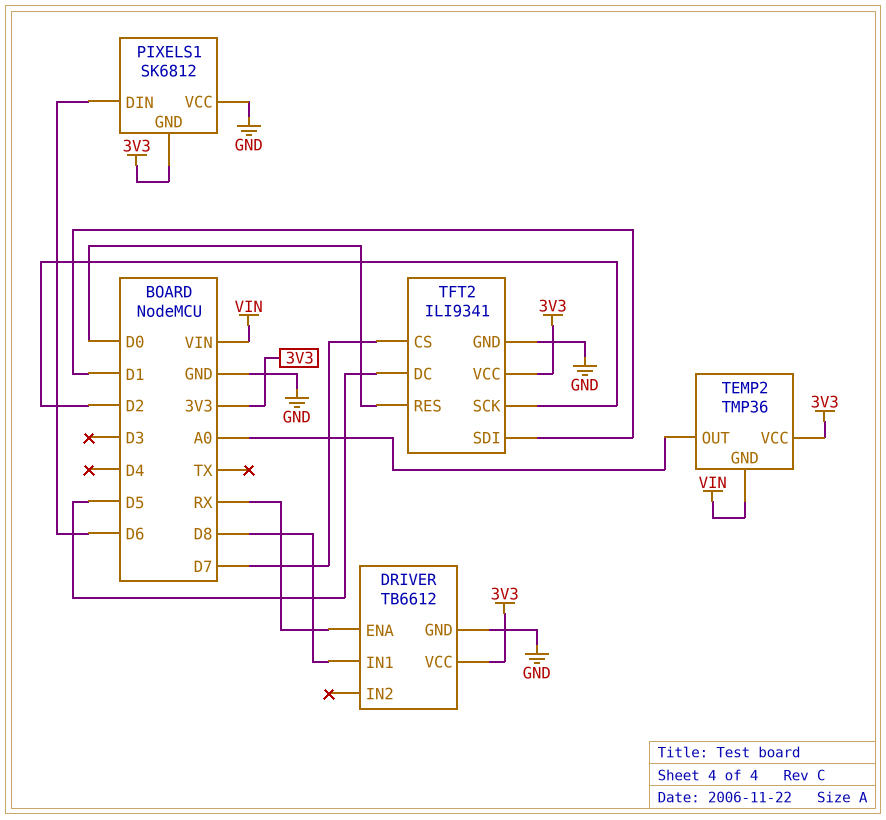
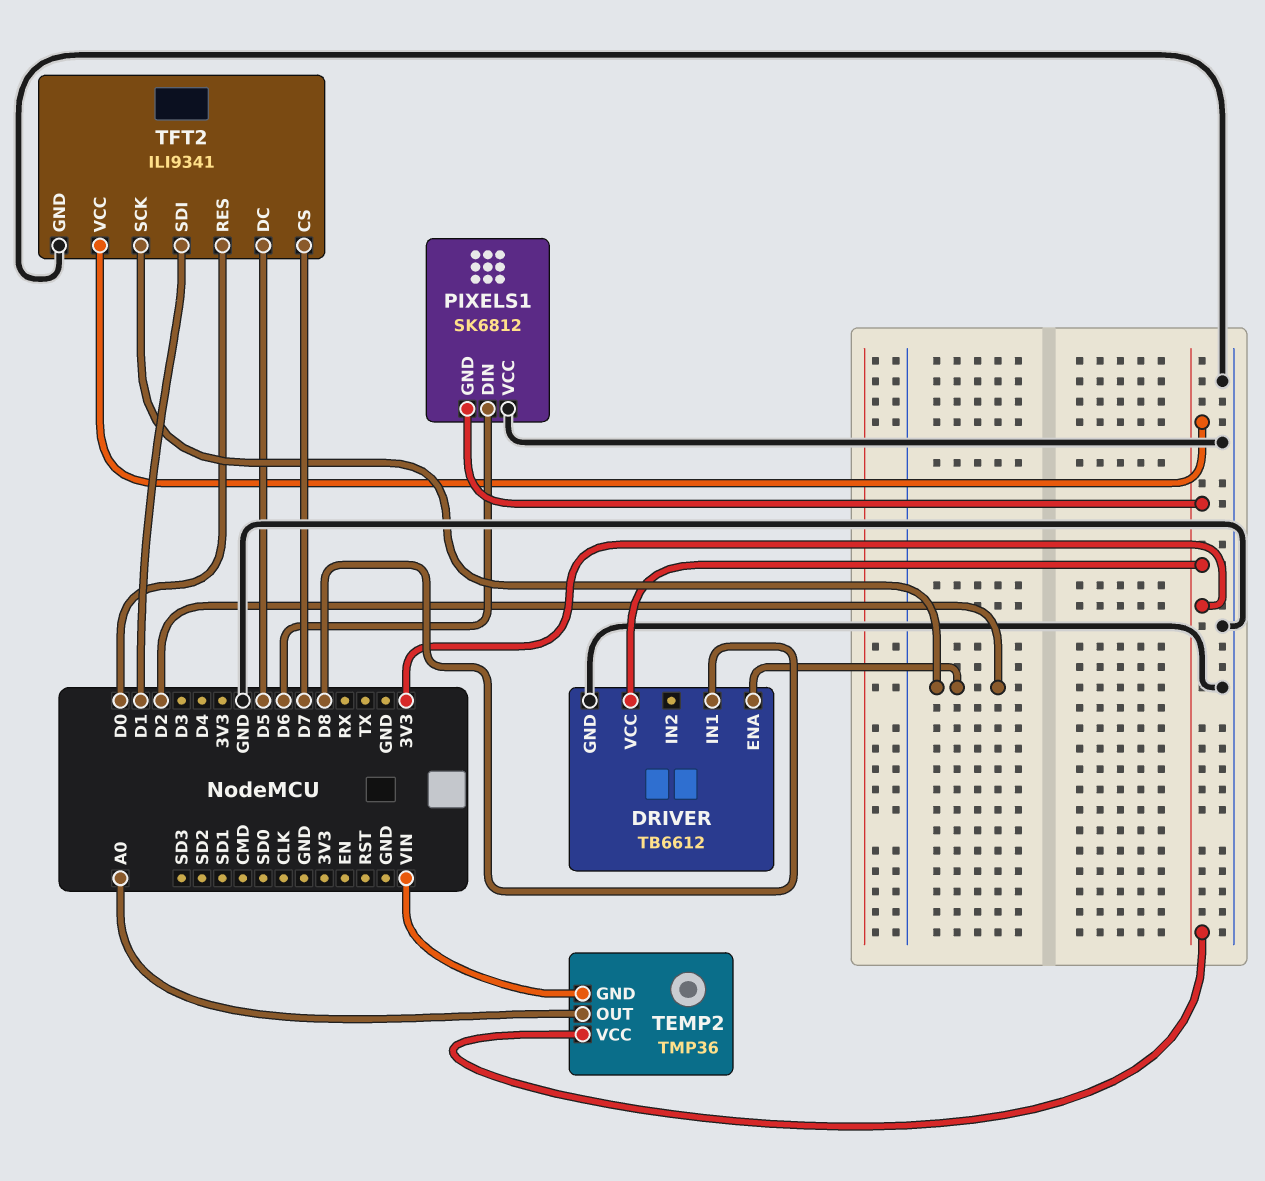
DRIVER pin ENA: RX -> D2

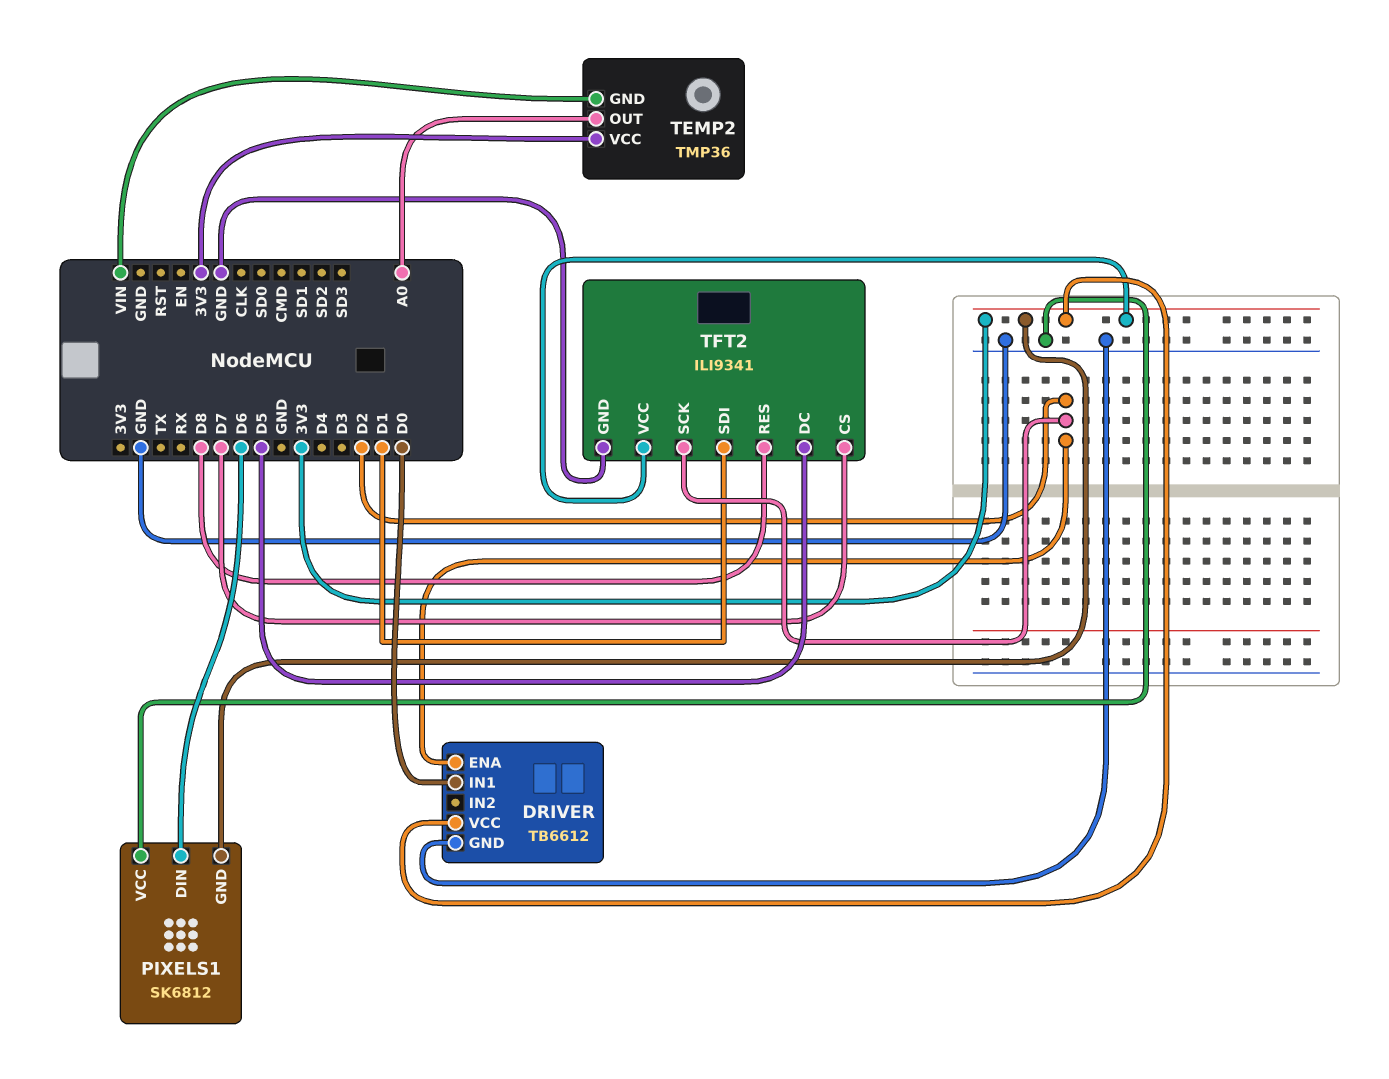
DRIVER pin IN1: D8 -> D0
TFT2 pin RES: D0 -> D8

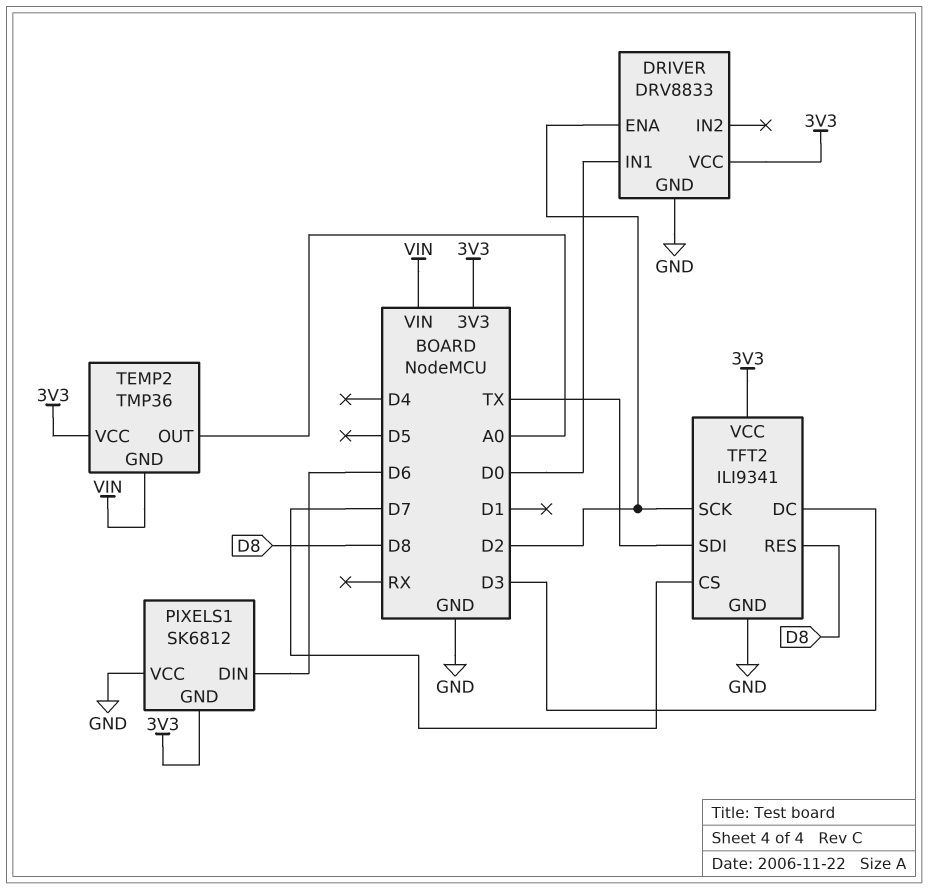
DRIVER: TB6612 -> DRV8833
TFT2 pin DC: D5 -> D3
TFT2 pin SDI: D1 -> TX

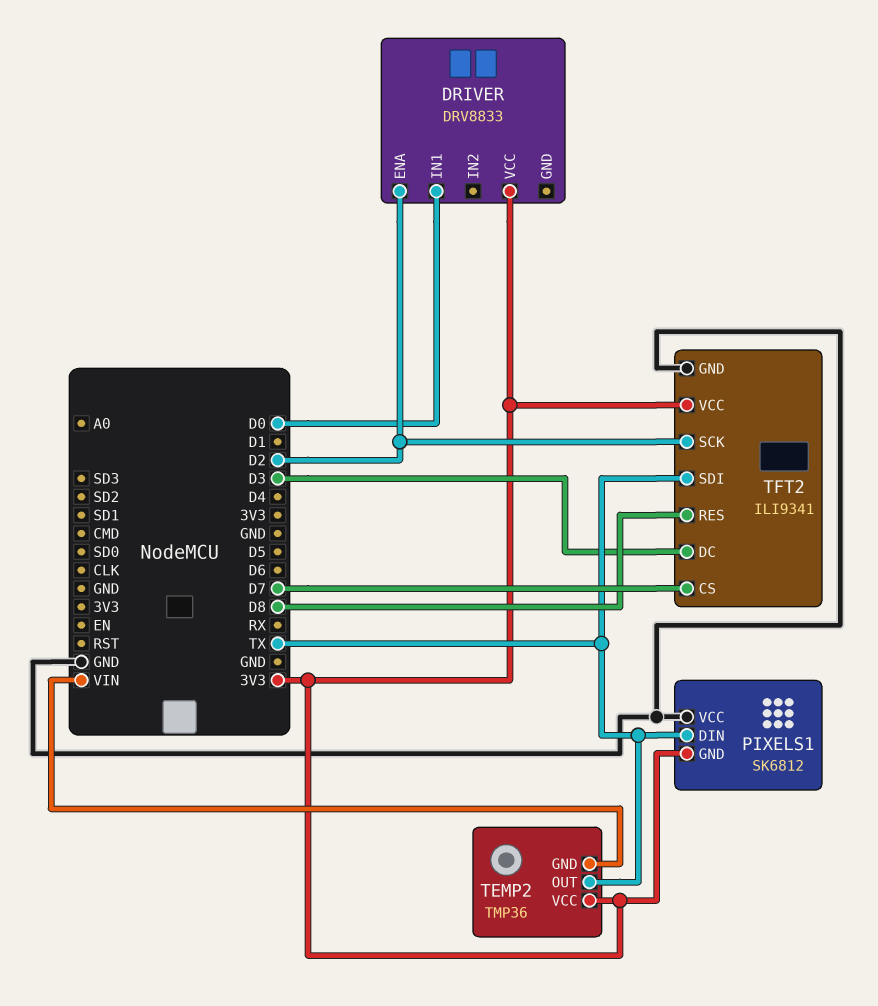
DRIVER pin GND: GND -> none
PIXELS1 pin DIN: D6 -> TX
TEMP2 pin OUT: A0 -> TX

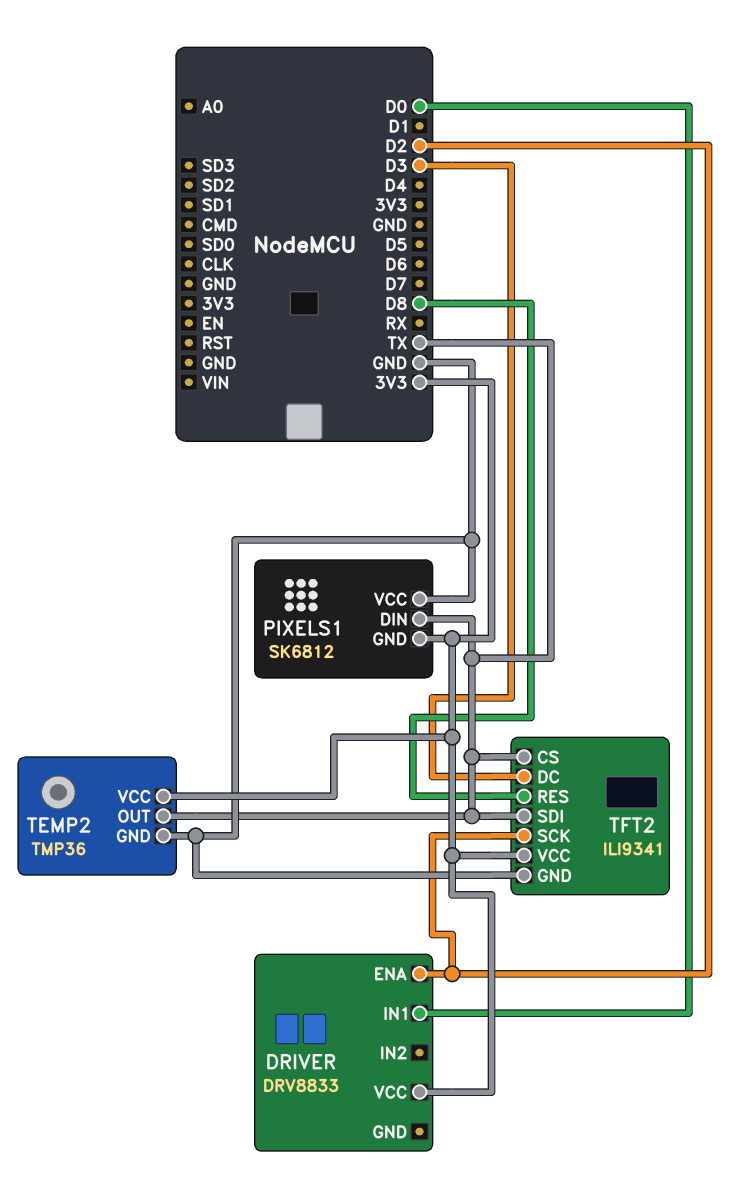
TEMP2 pin GND: VIN -> GND
TFT2 pin CS: D7 -> TX

